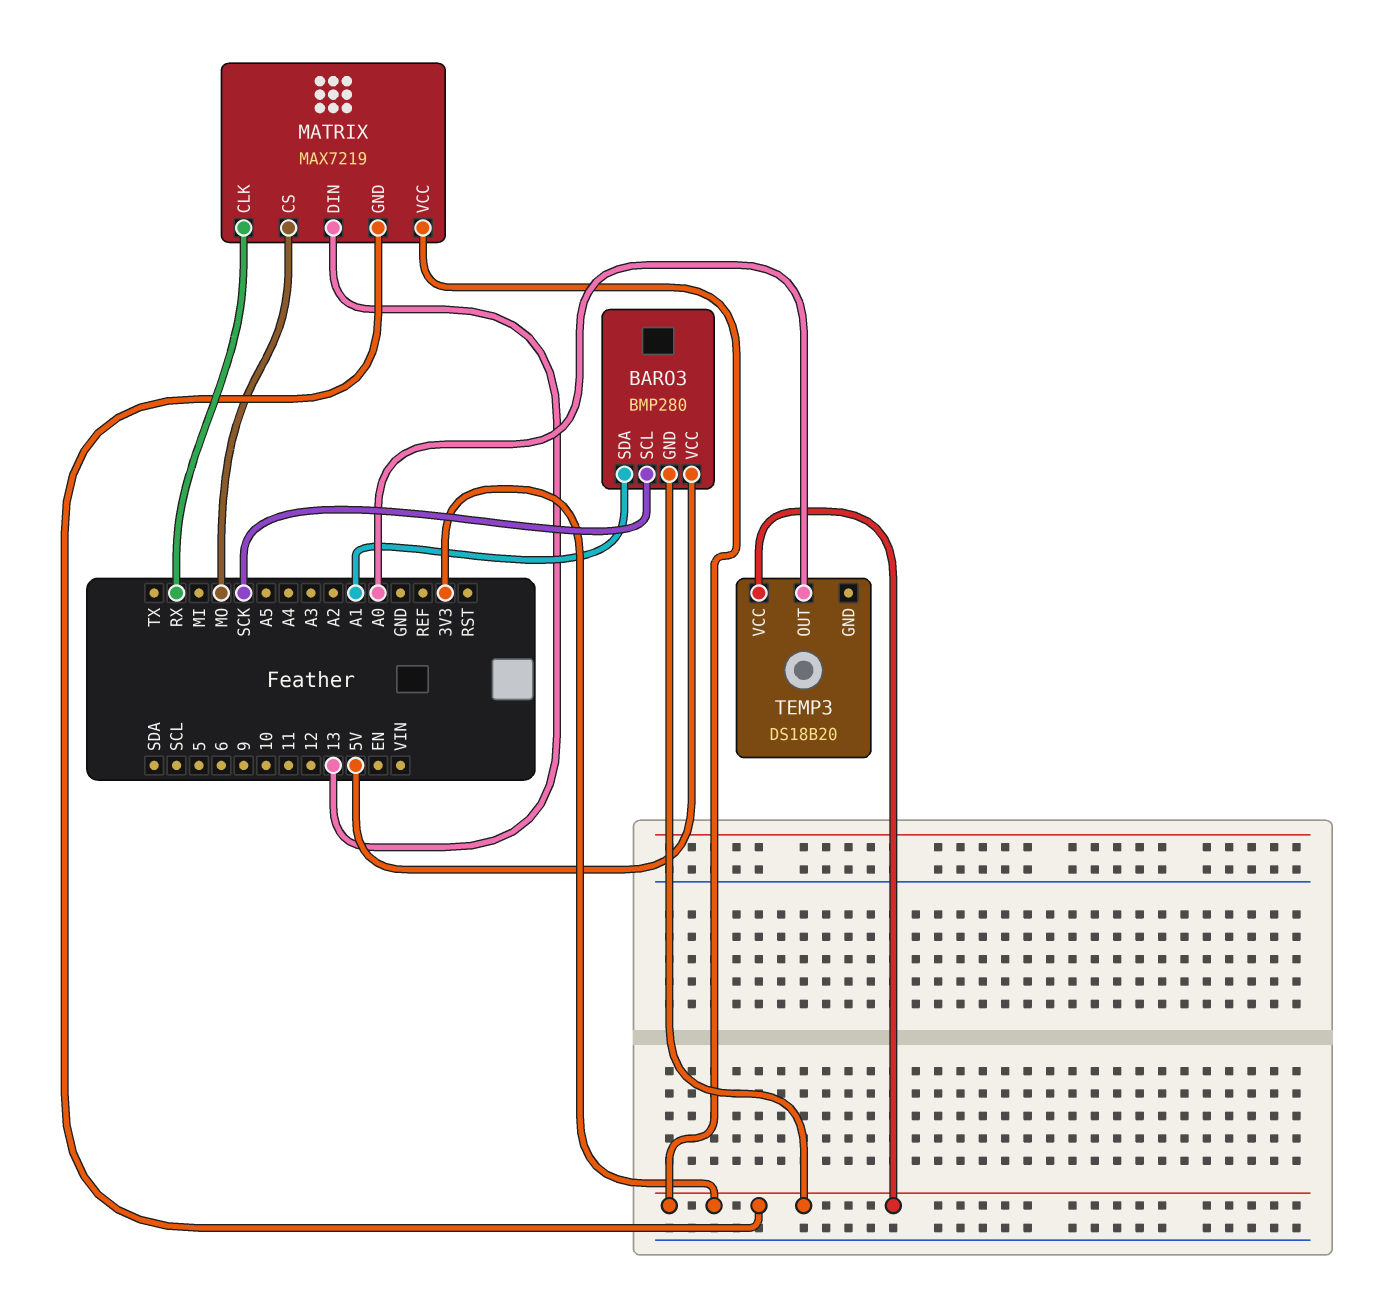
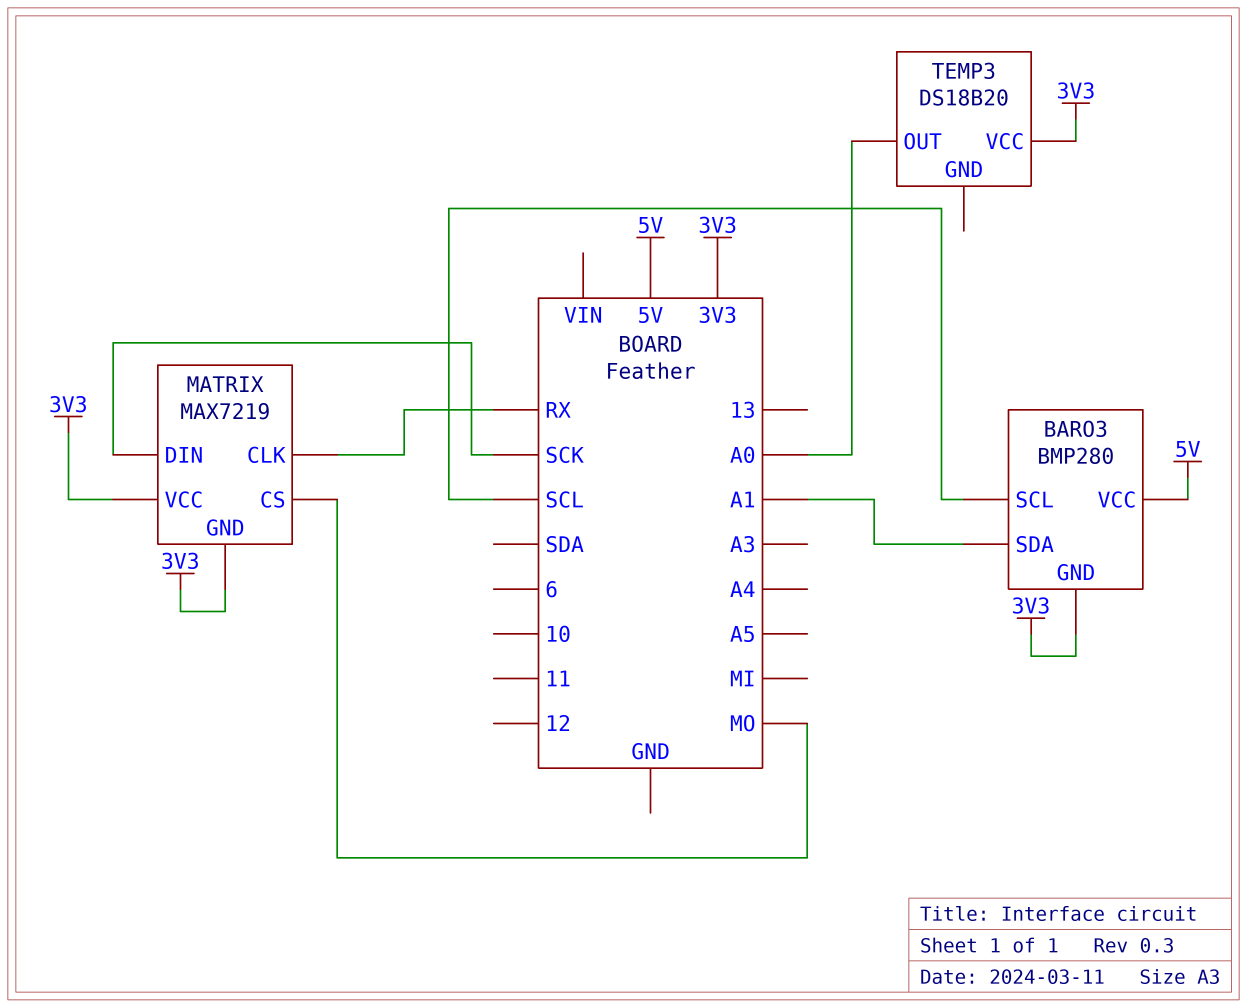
BARO3 pin SCL: SCK -> SCL
MATRIX pin DIN: 13 -> SCK

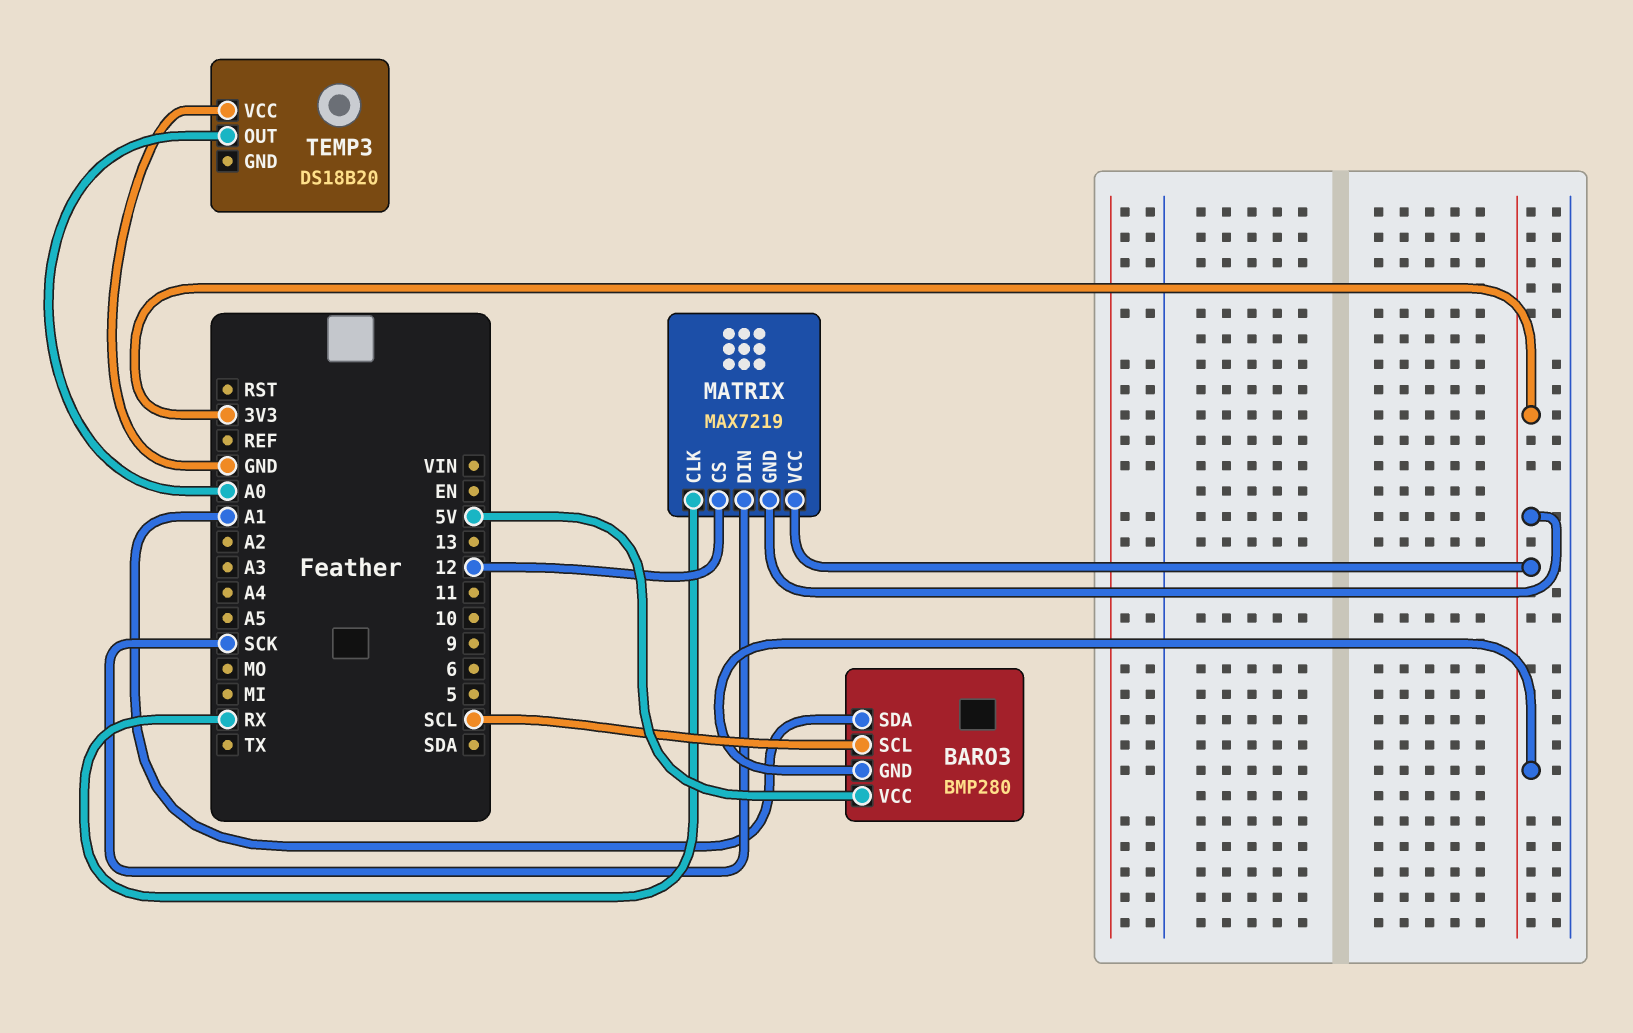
MATRIX pin CS: MO -> 12
TEMP3 pin VCC: 3V3 -> GND

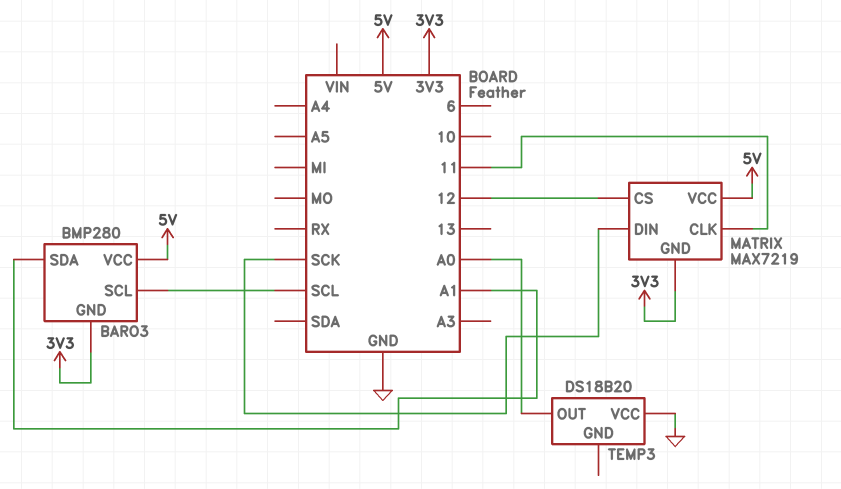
MATRIX pin CLK: RX -> 11
MATRIX pin VCC: 3V3 -> 5V

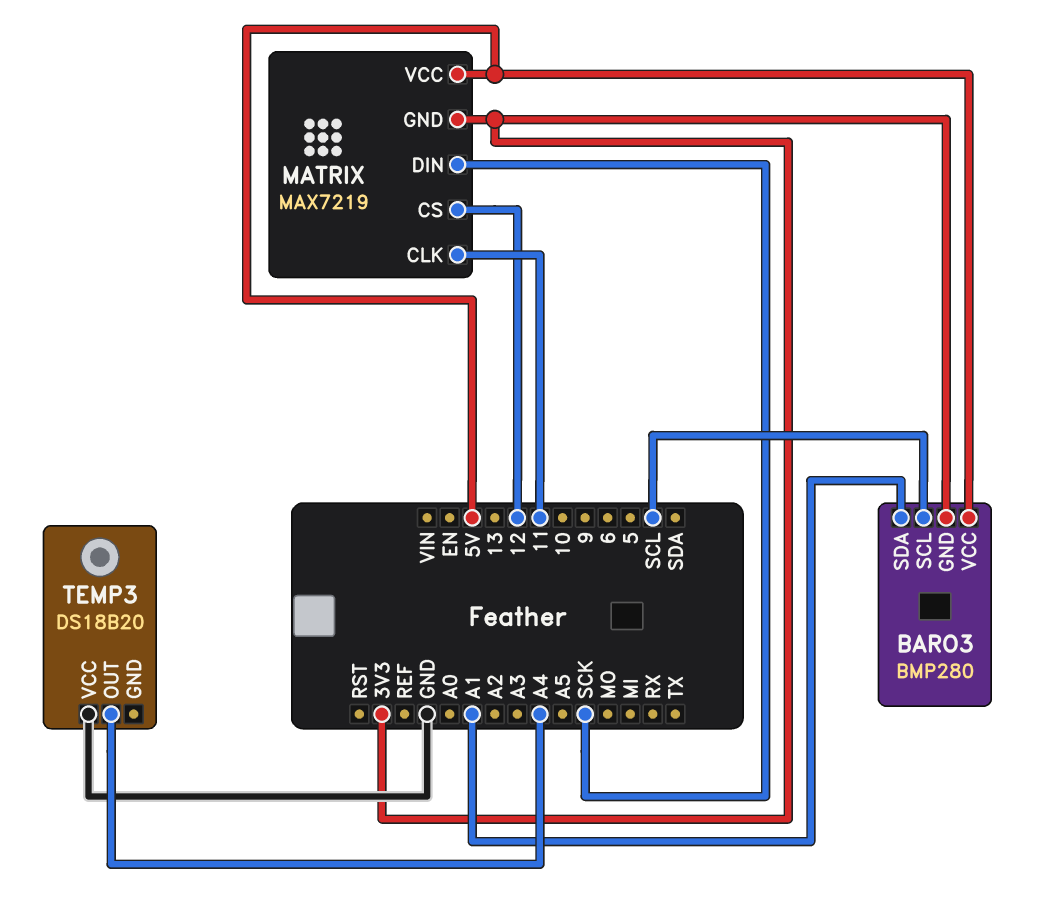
TEMP3 pin OUT: A0 -> A4

